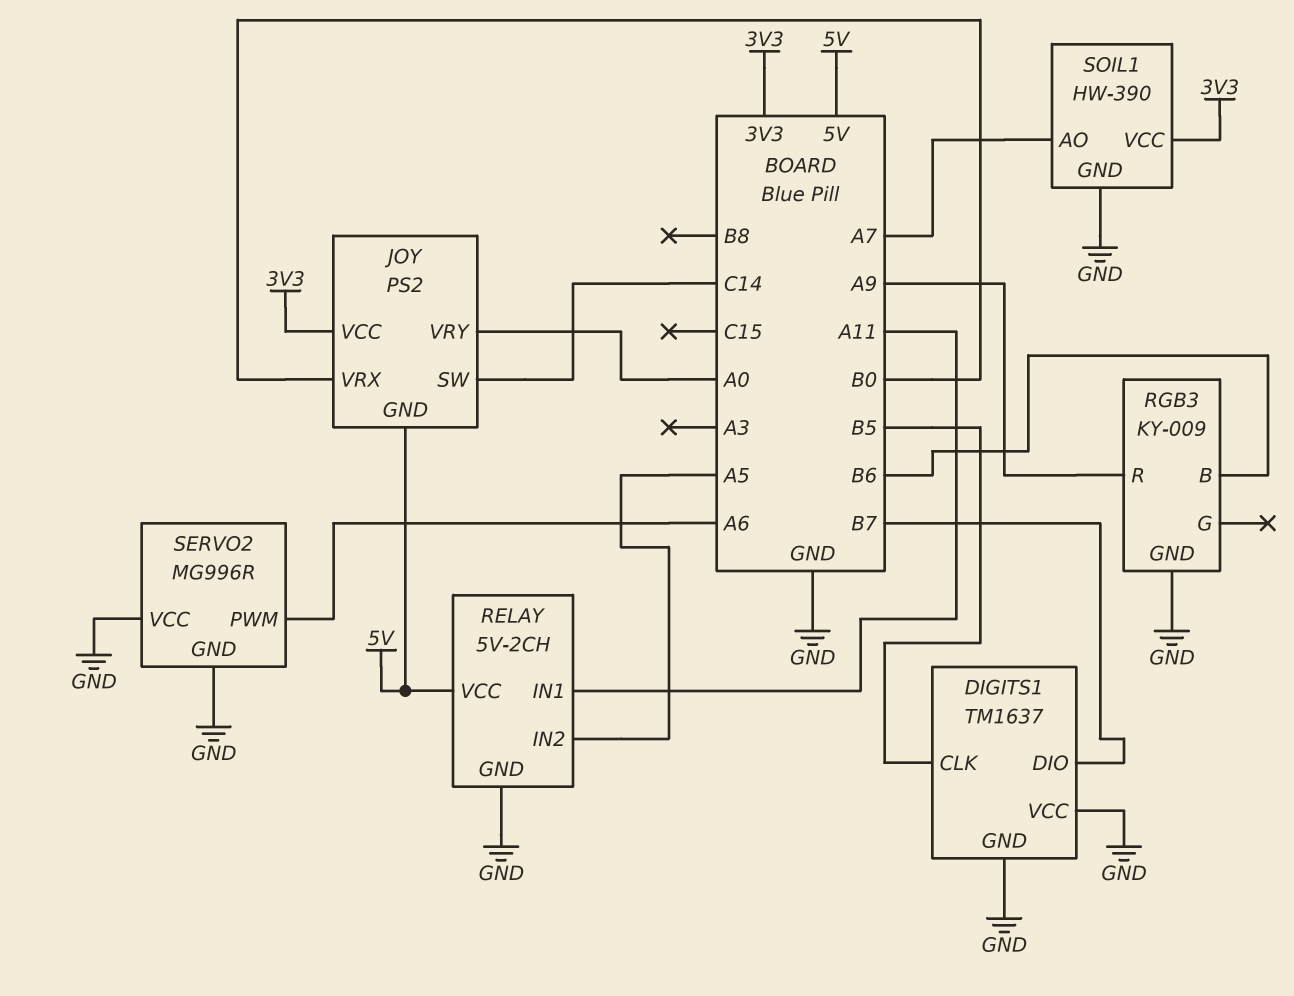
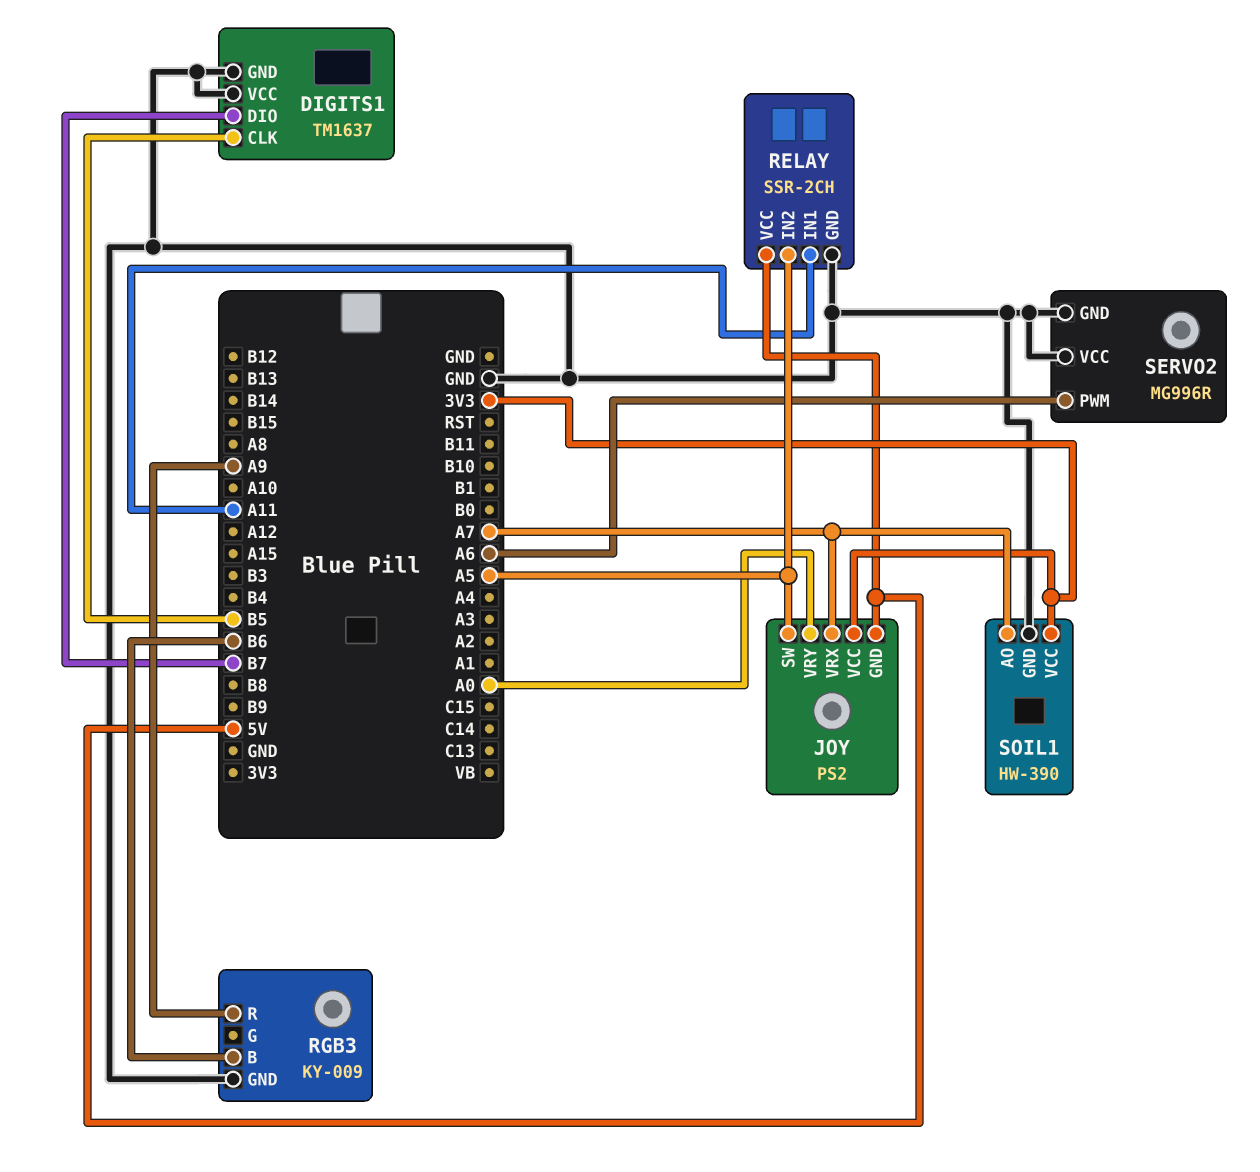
JOY pin SW: C14 -> A5
JOY pin VRX: B0 -> A7
RELAY: 5V-2CH -> SSR-2CH

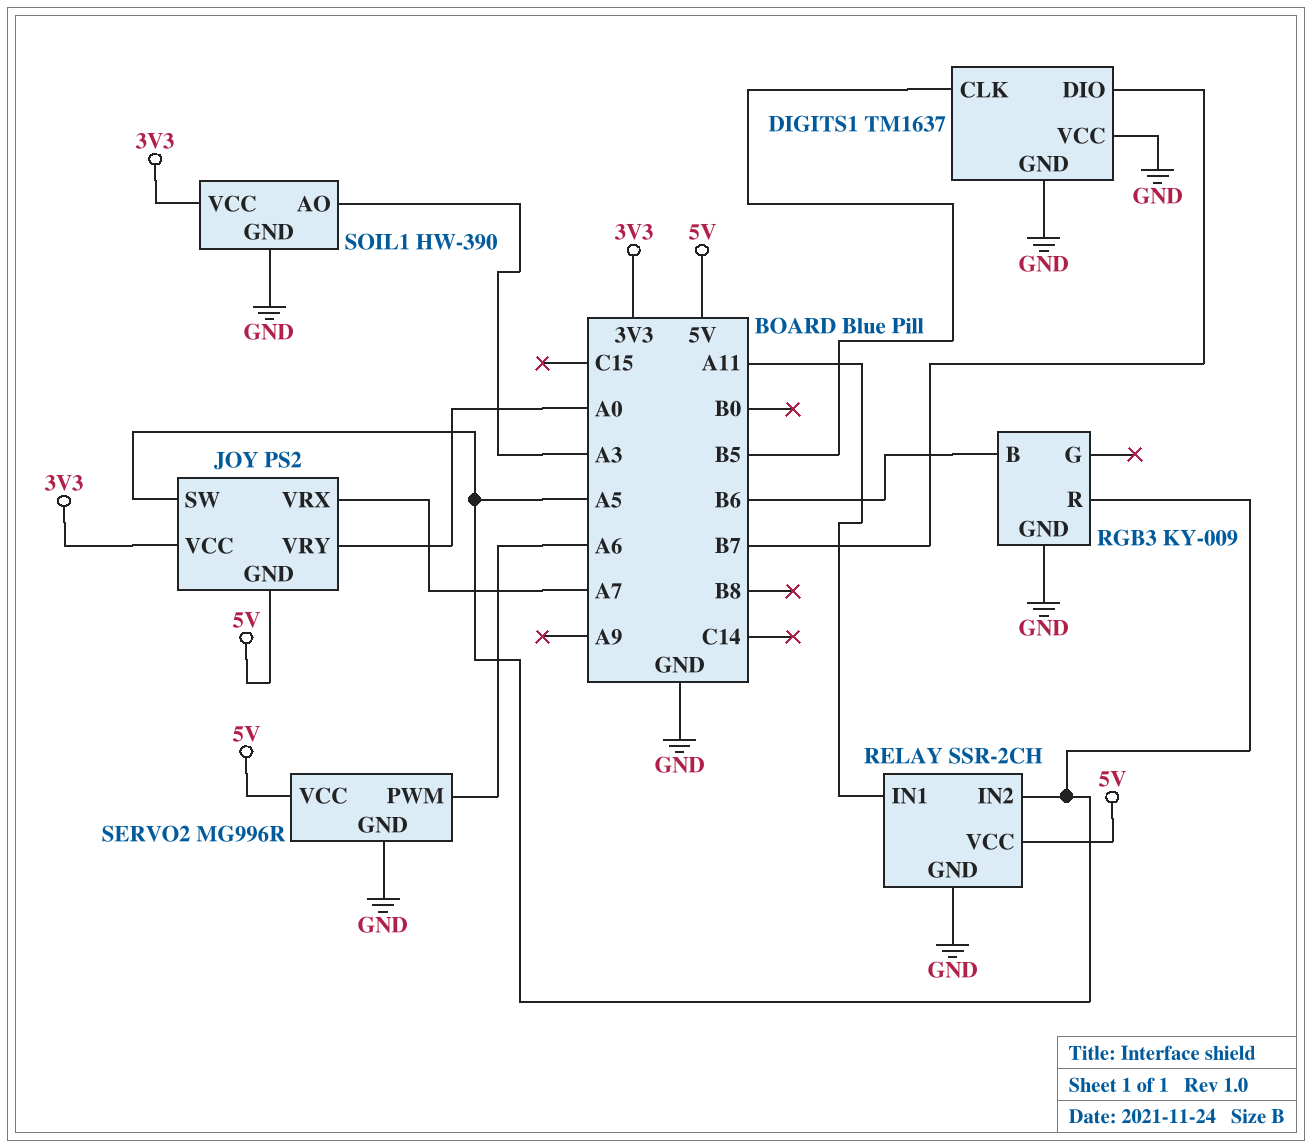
RGB3 pin R: A9 -> A5
SERVO2 pin VCC: GND -> 5V
SOIL1 pin AO: A7 -> A3

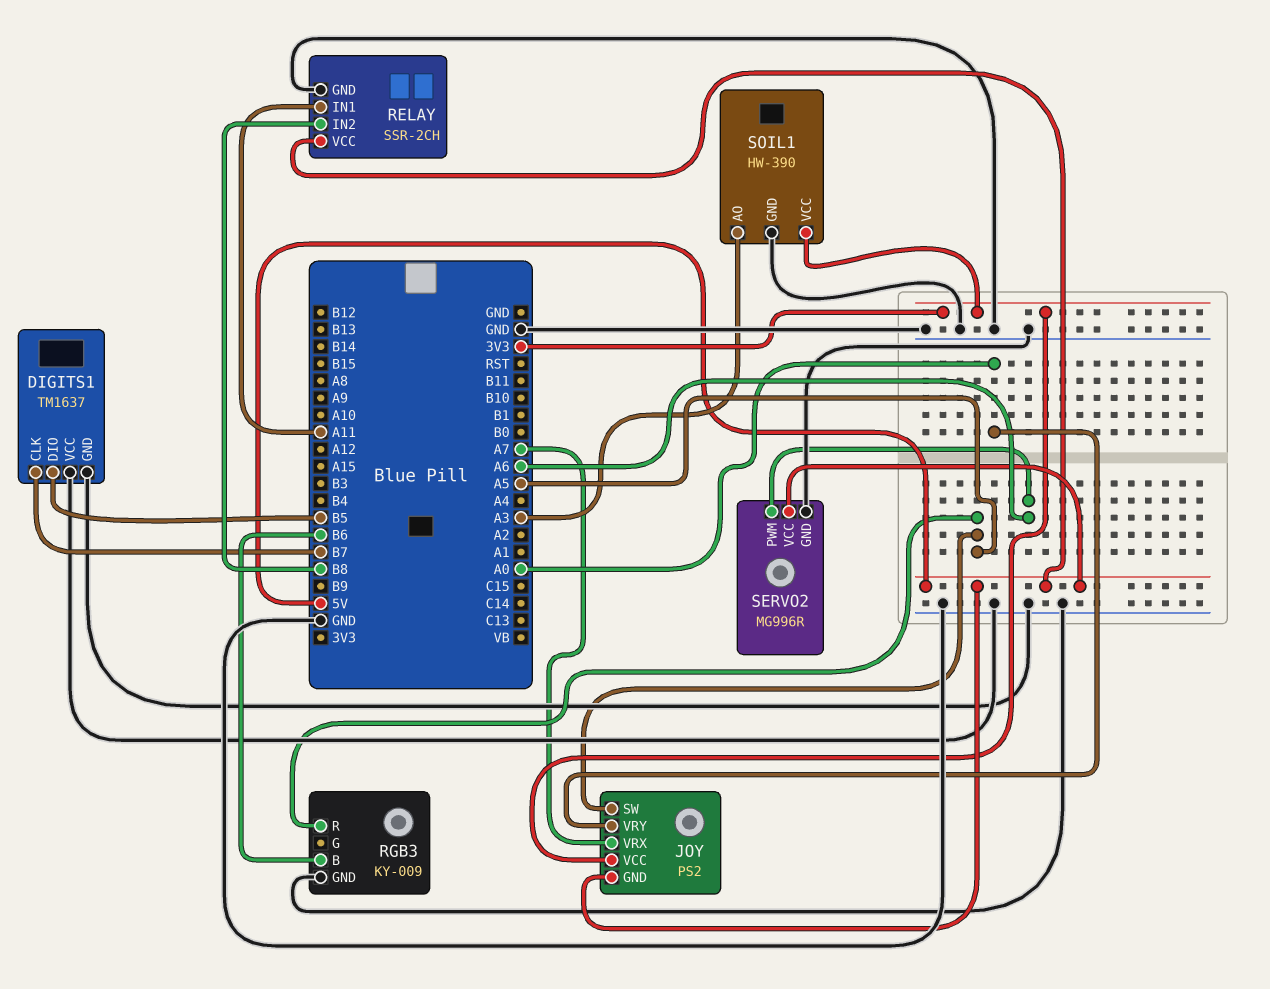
DIGITS1 pin CLK: B5 -> B7
DIGITS1 pin DIO: B7 -> B5
RELAY pin IN2: A5 -> B8

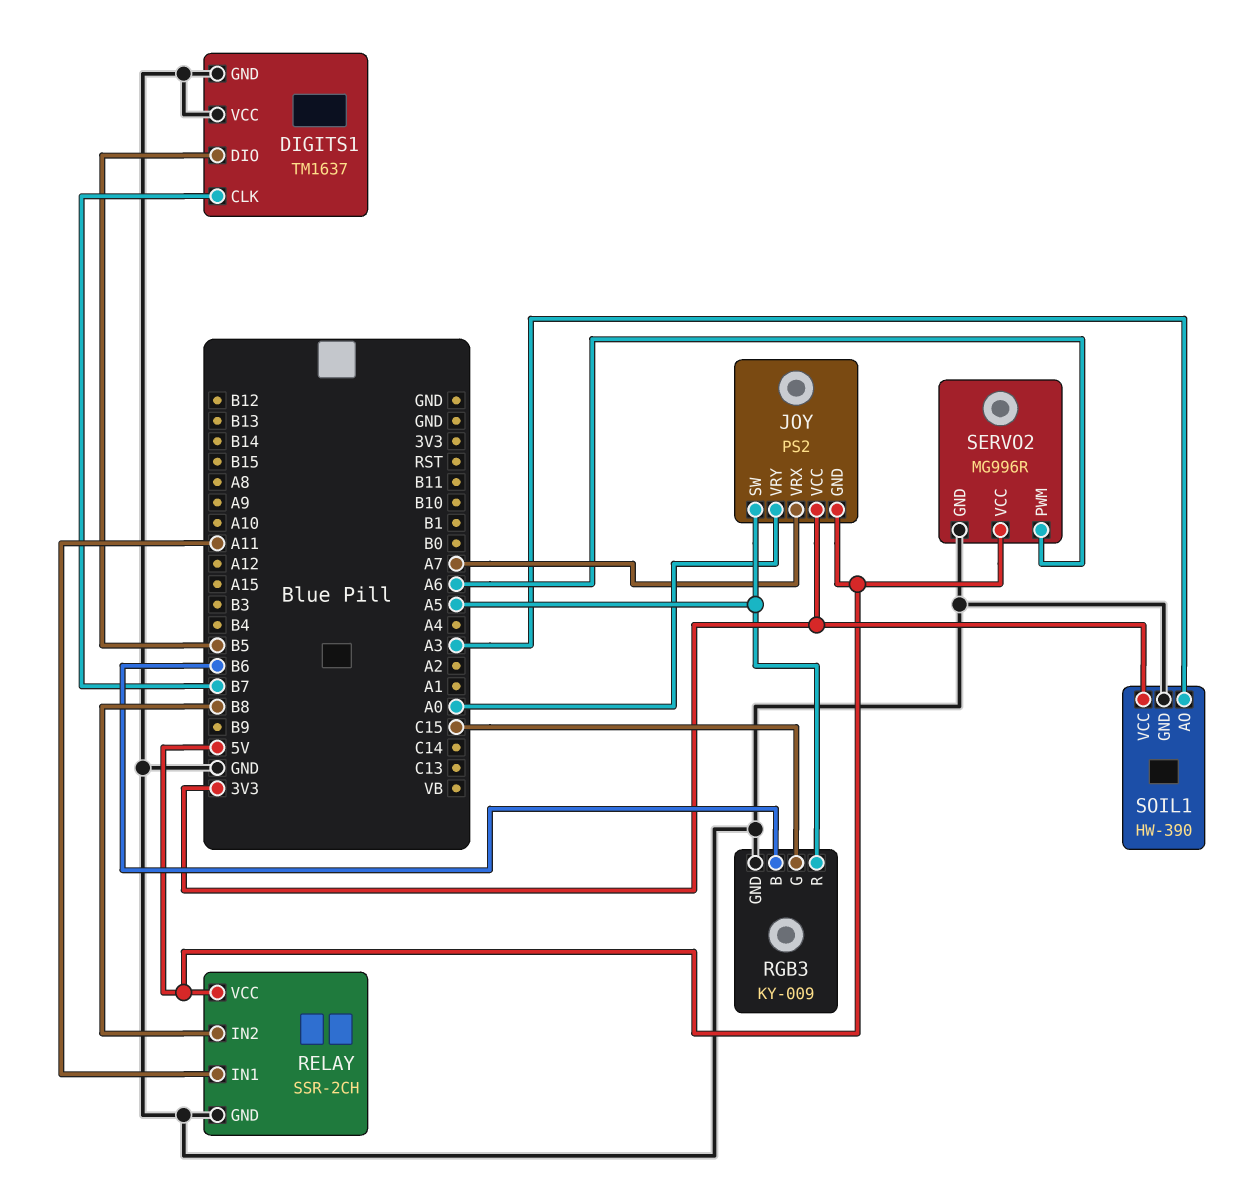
RGB3 pin G: none -> C15

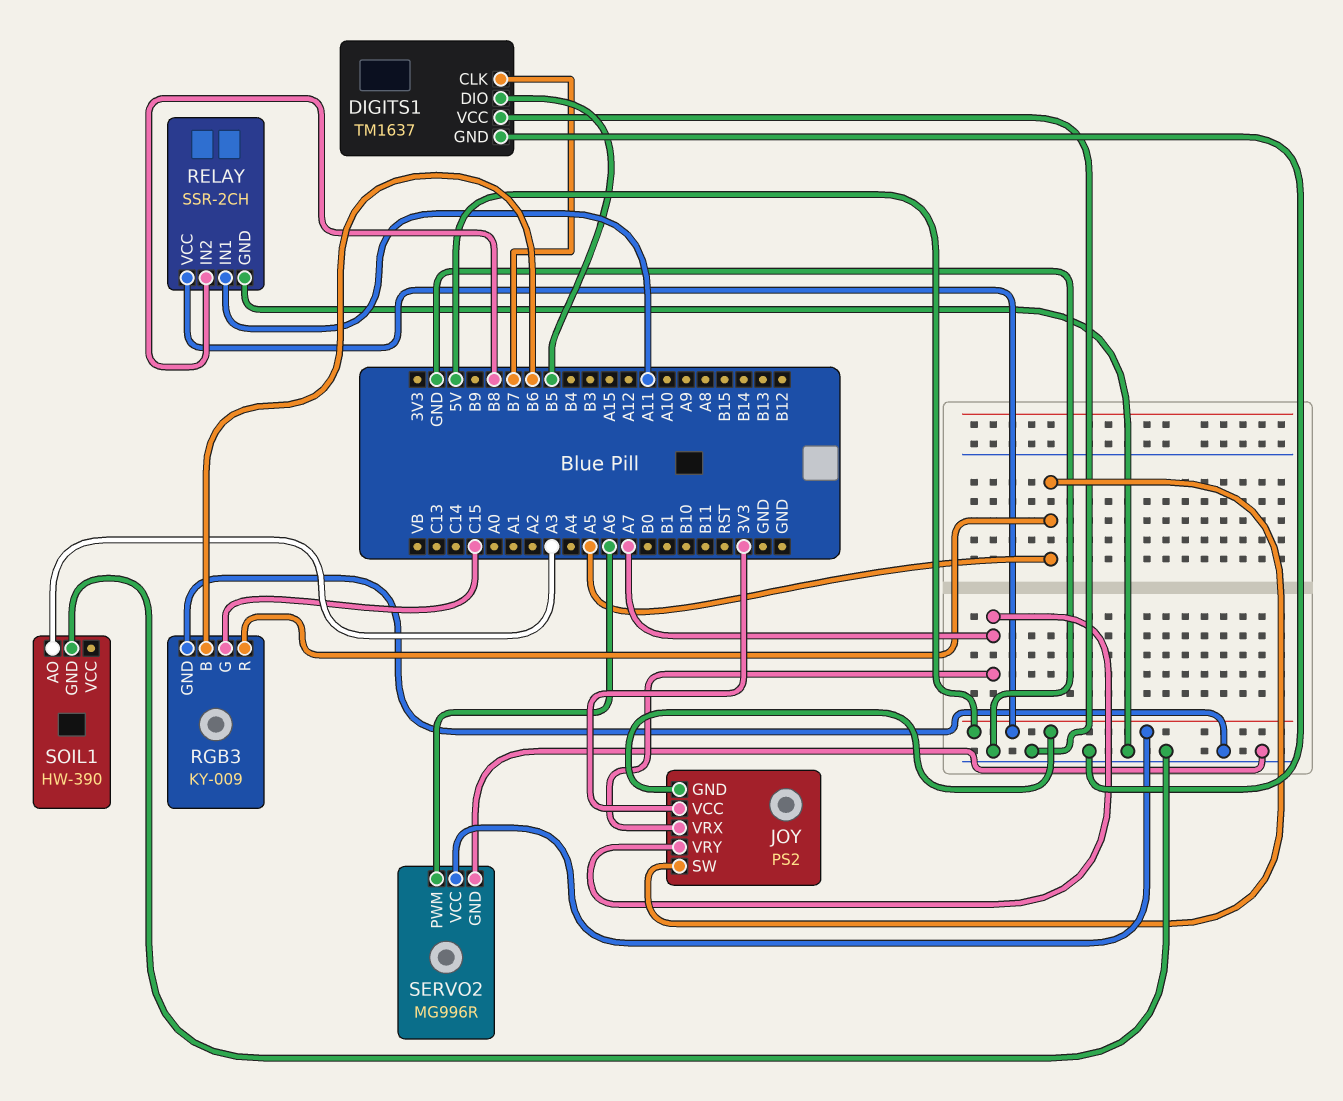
JOY pin VRY: A0 -> A7
SOIL1 pin VCC: 3V3 -> none

